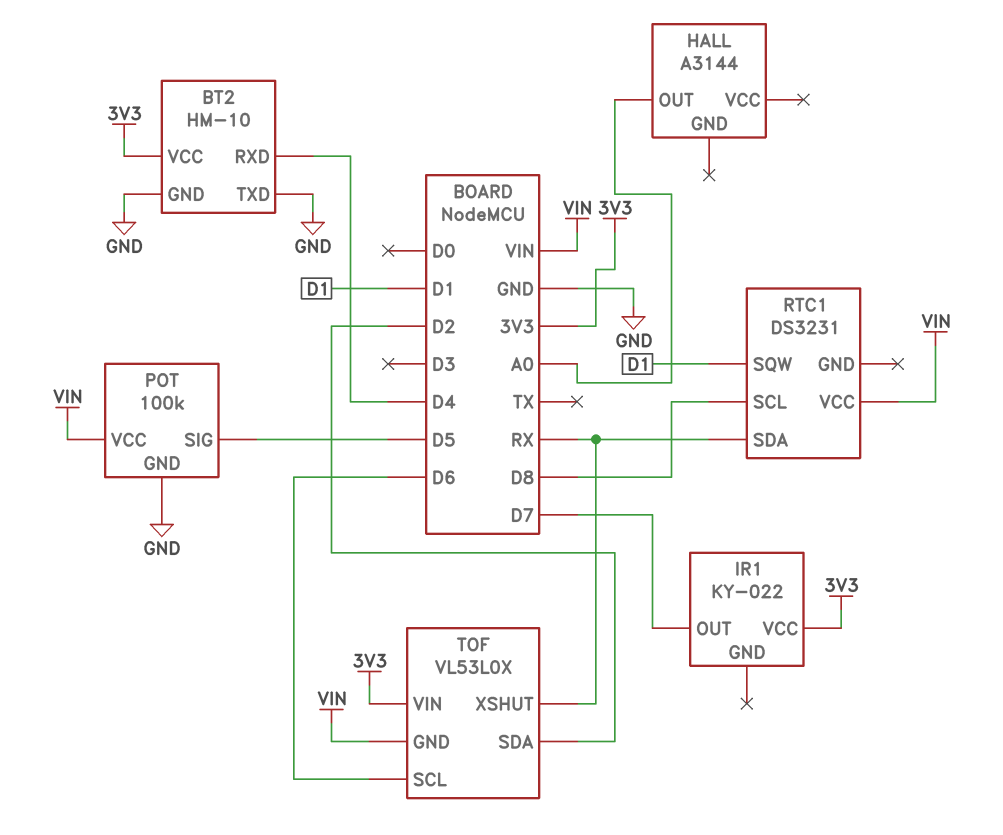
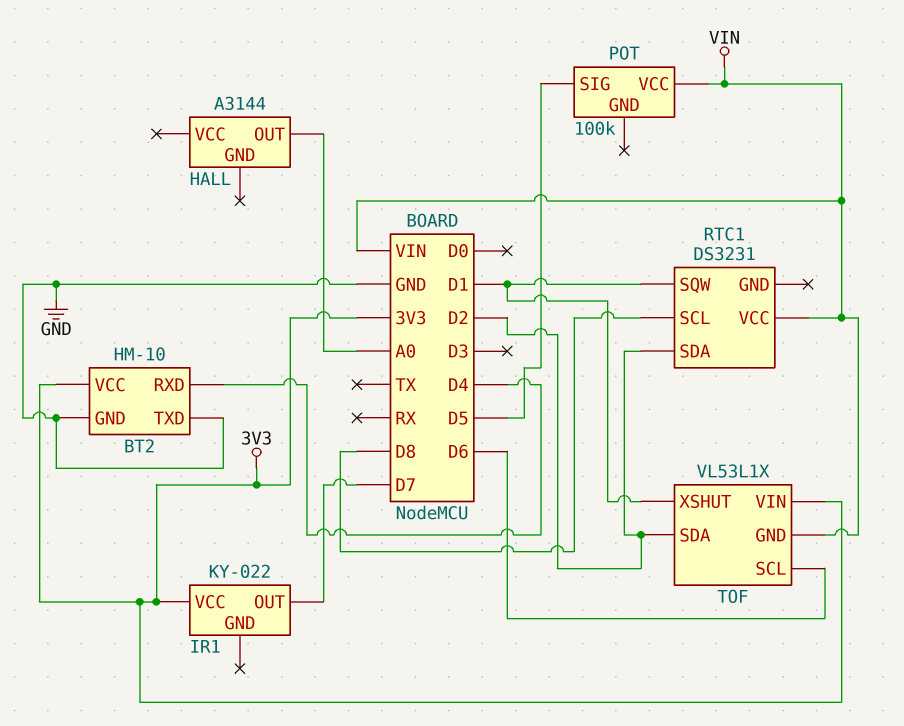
POT pin GND: GND -> none
RTC1 pin SDA: RX -> D2
TOF: VL53L0X -> VL53L1X
TOF pin XSHUT: RX -> D1

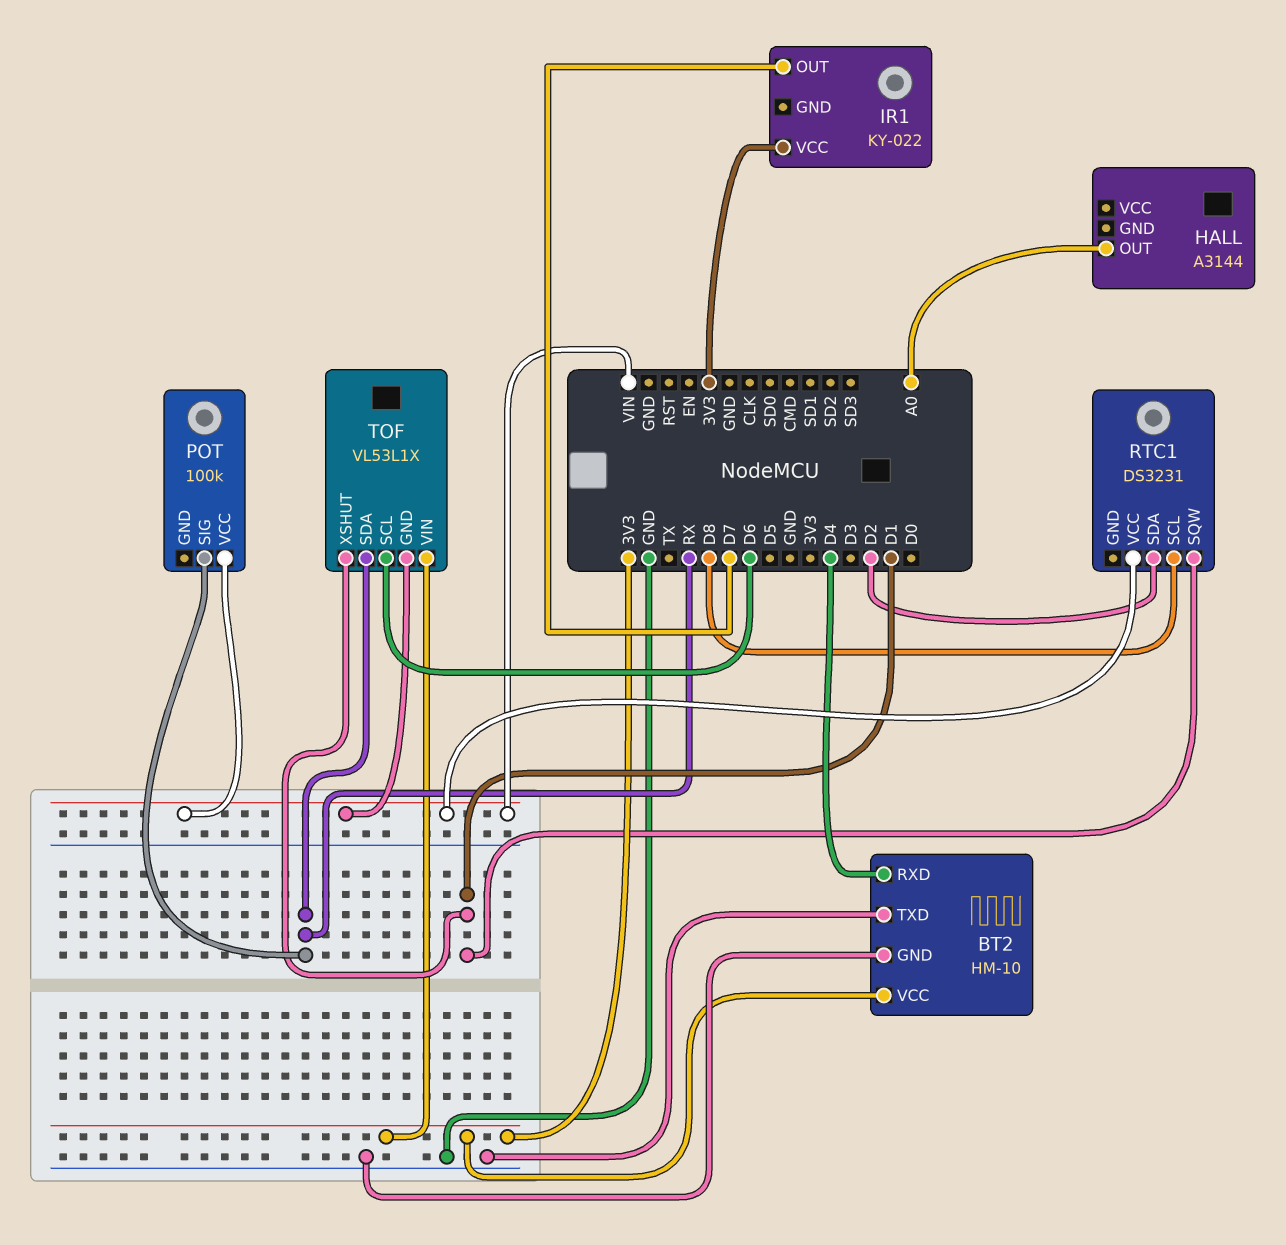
POT pin SIG: D5 -> RX
TOF pin SDA: D2 -> RX

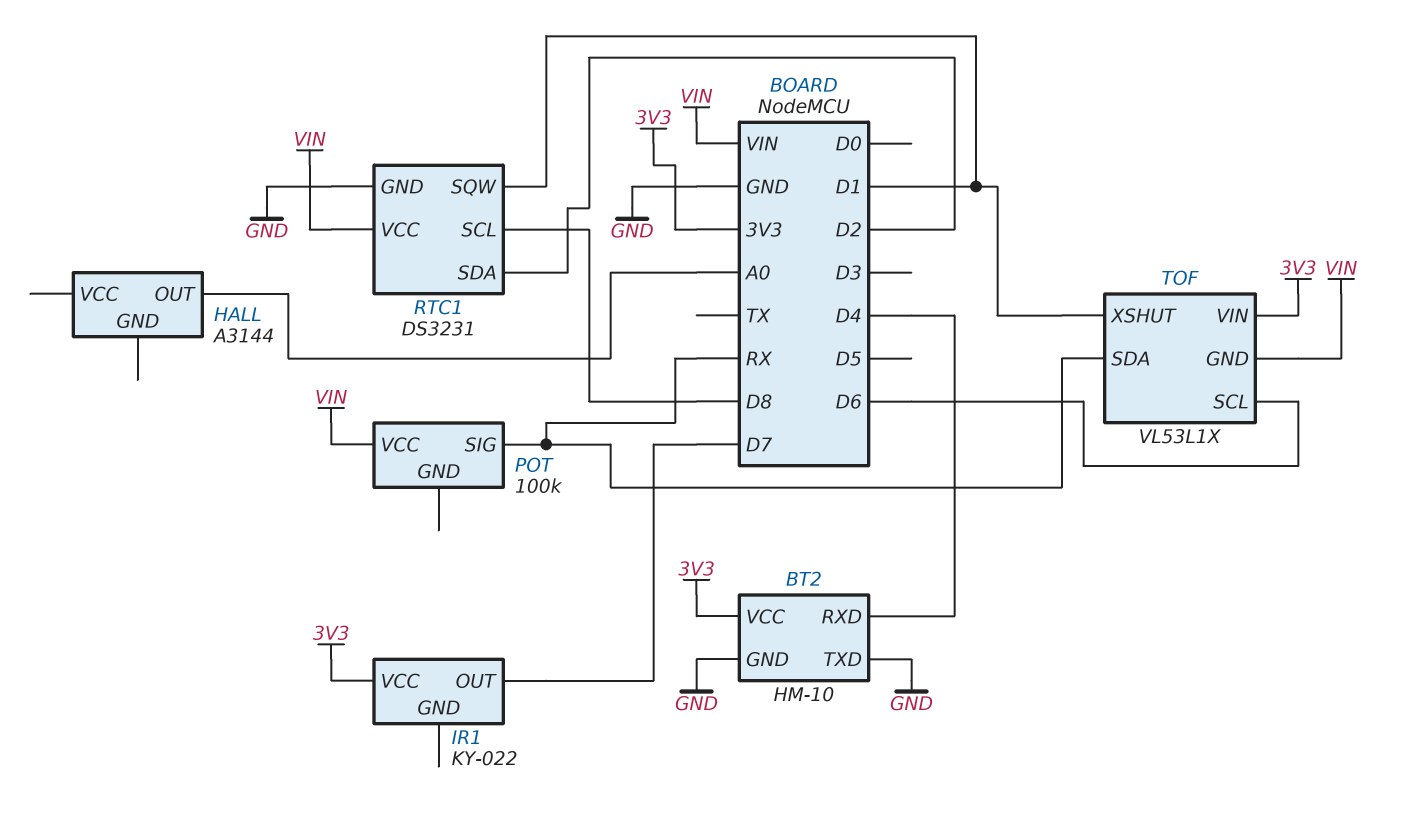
RTC1 pin GND: none -> GND

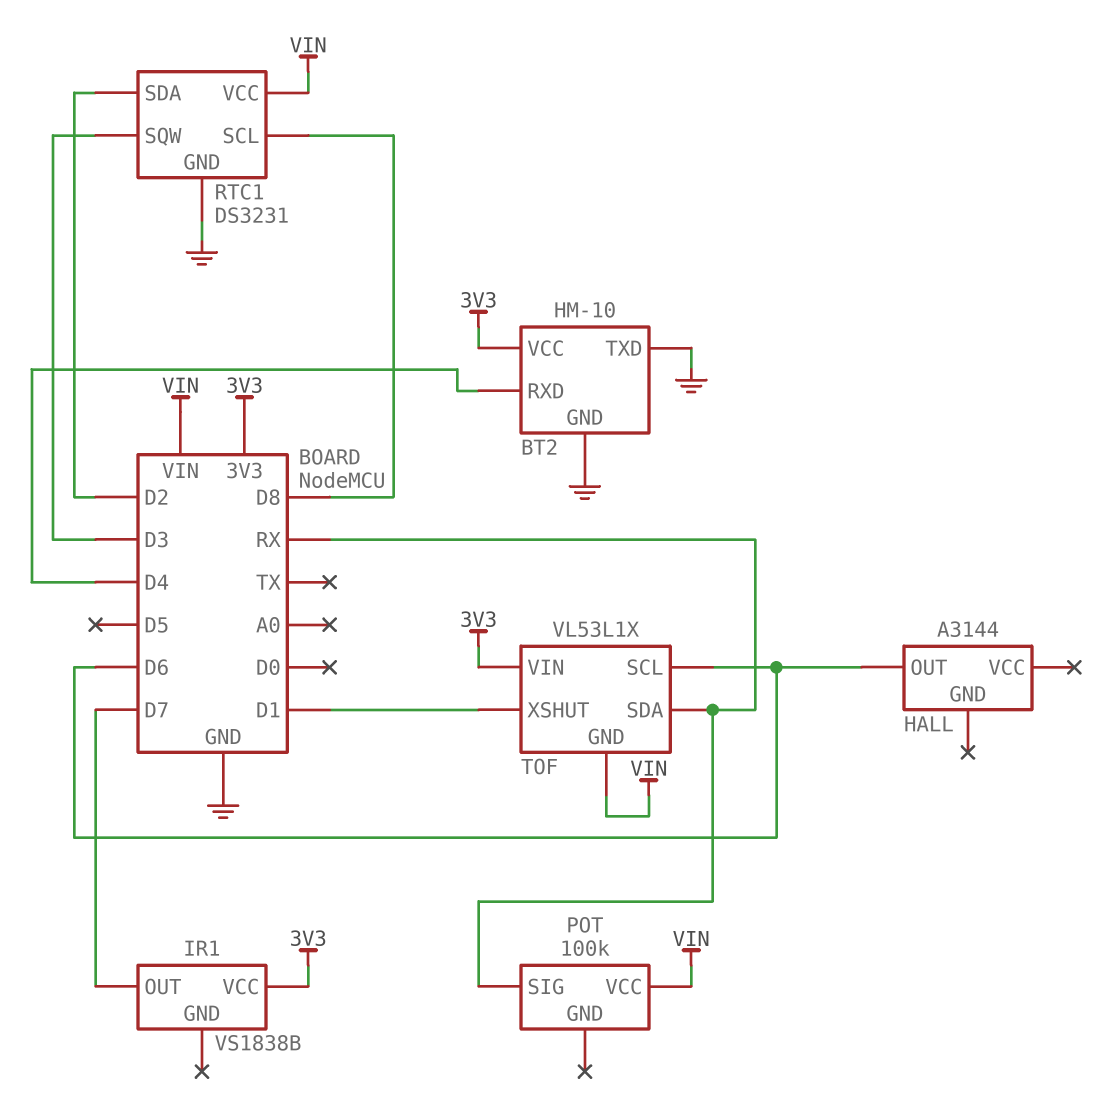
HALL pin OUT: A0 -> D6
IR1: KY-022 -> VS1838B
RTC1 pin SQW: D1 -> D3

